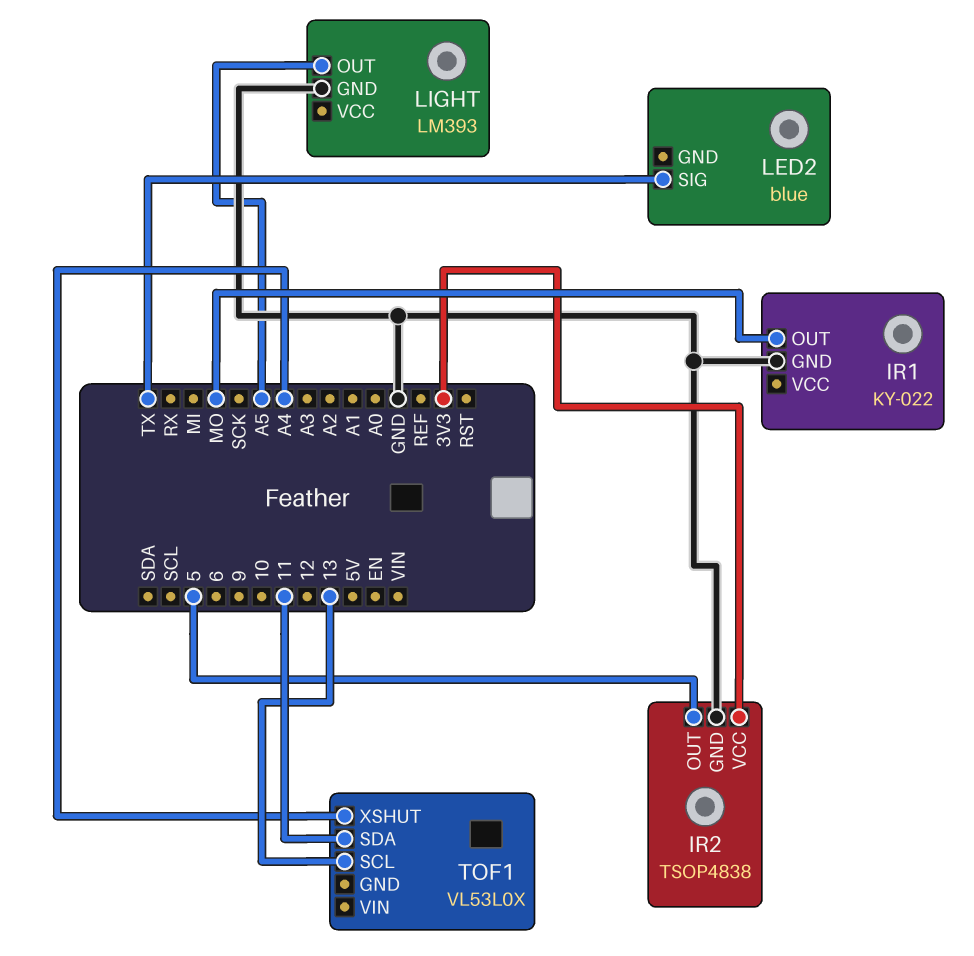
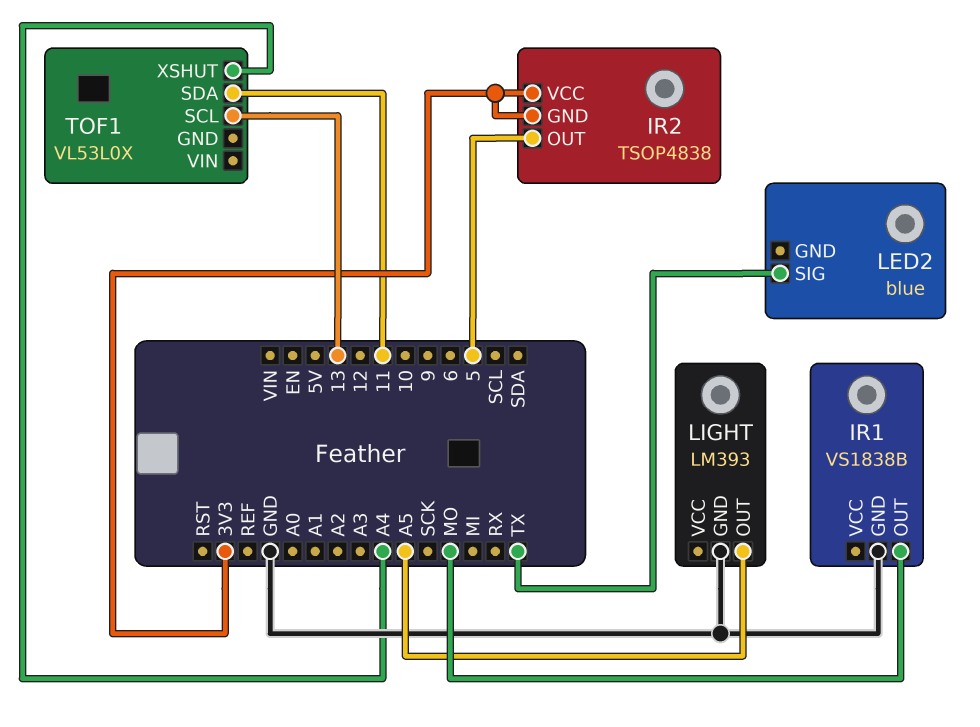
IR1: KY-022 -> VS1838B
IR2 pin GND: GND -> 3V3

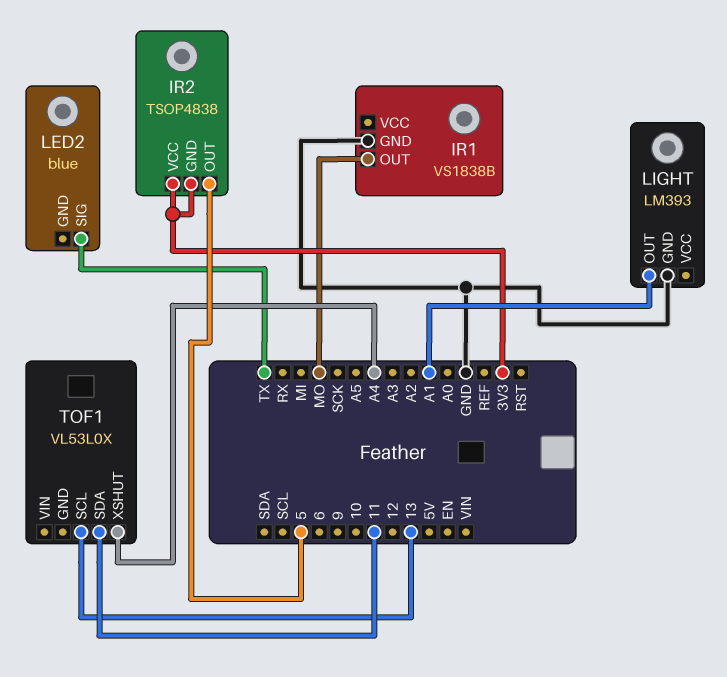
LIGHT pin OUT: A5 -> A1

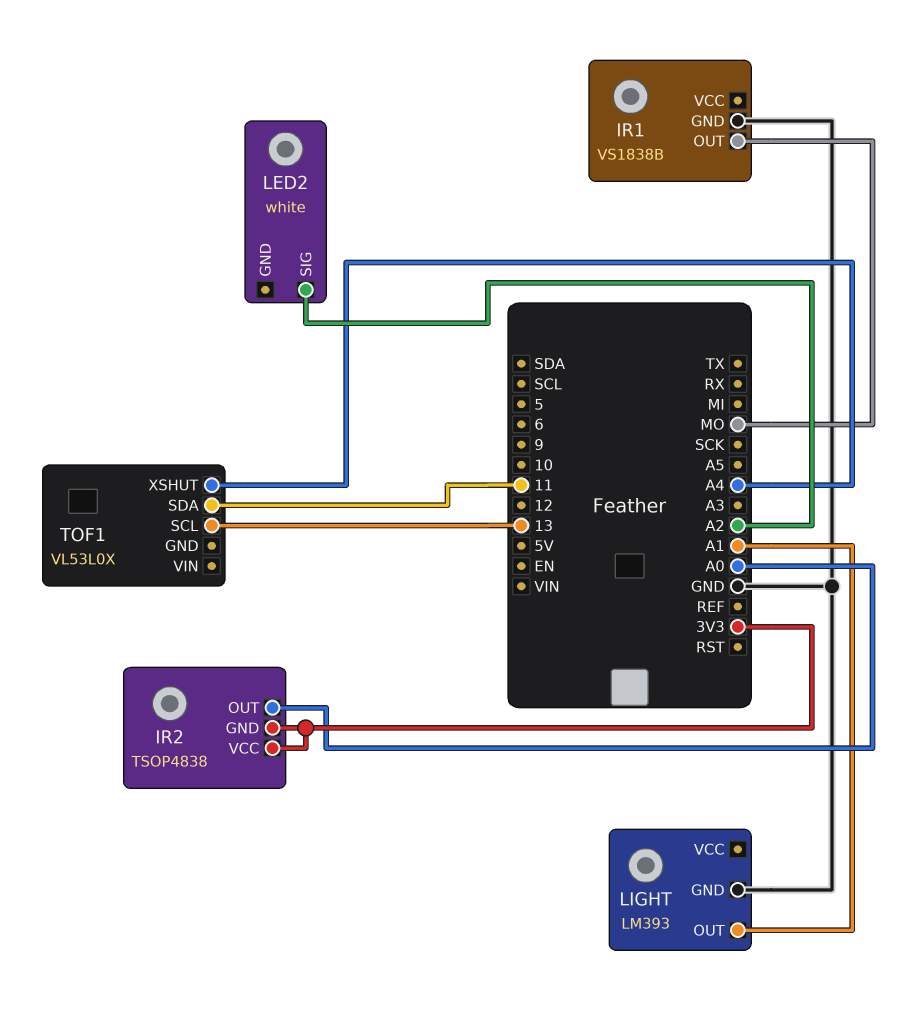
IR2 pin OUT: 5 -> A0
LED2: blue -> white
LED2 pin SIG: TX -> A2

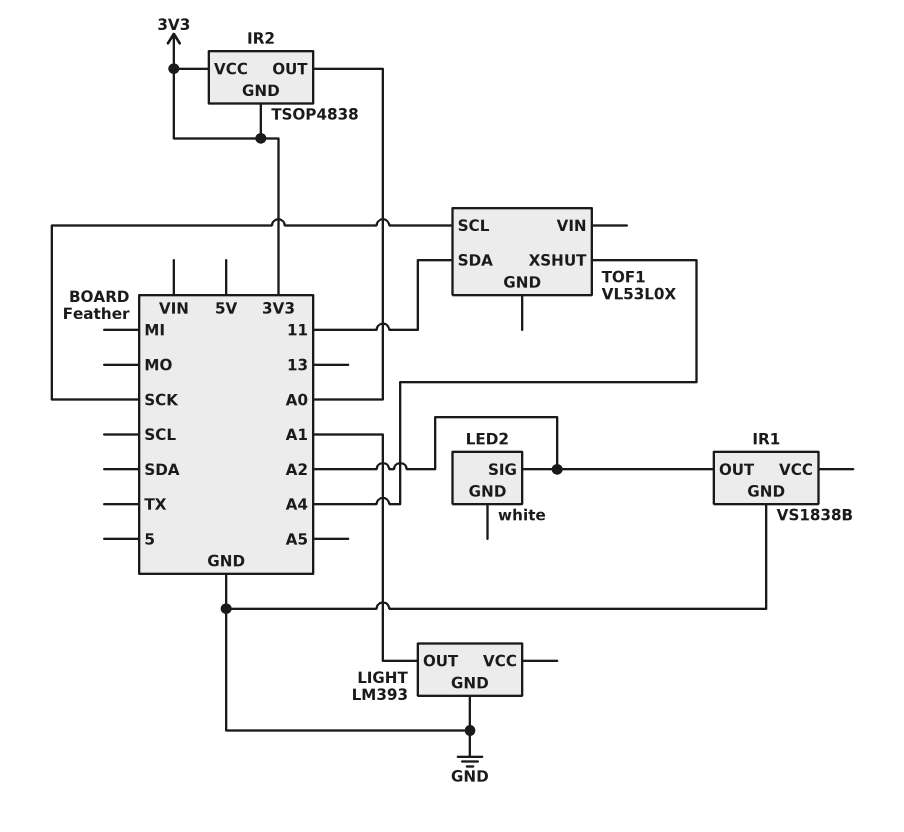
IR1 pin OUT: MO -> A2
TOF1 pin SCL: 13 -> SCK

